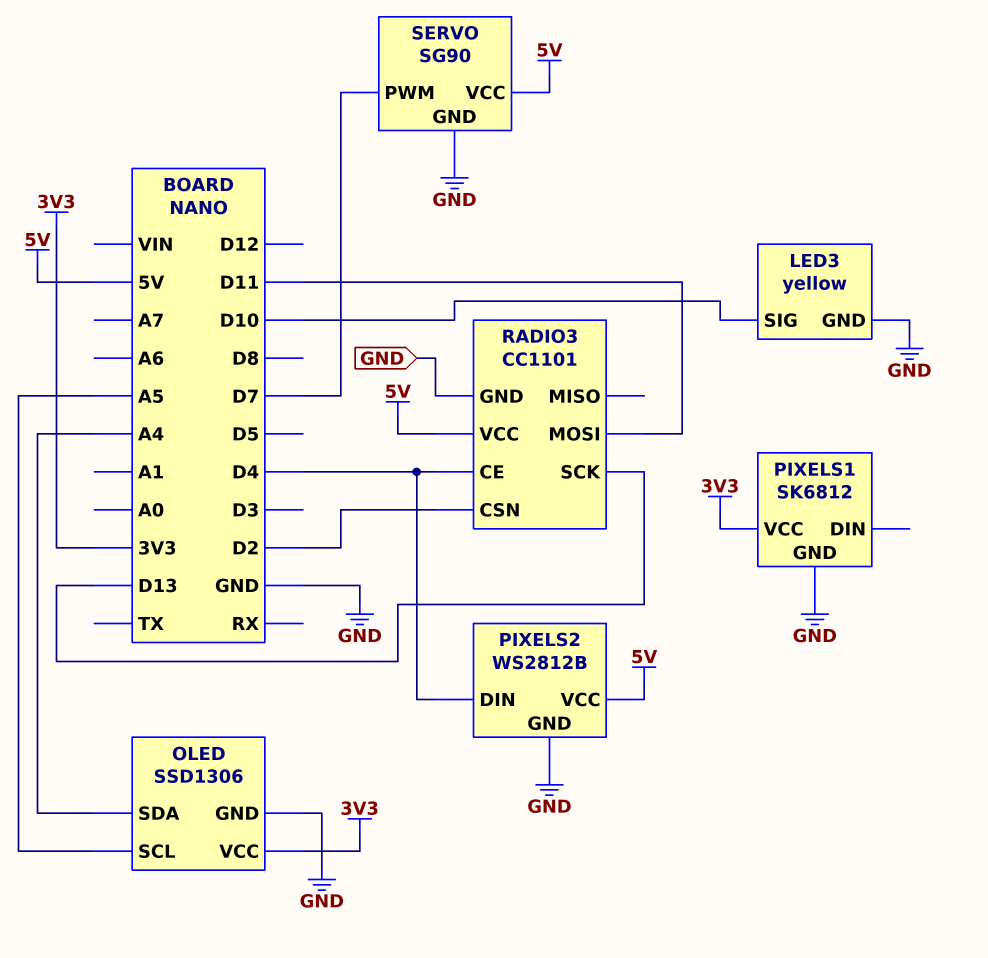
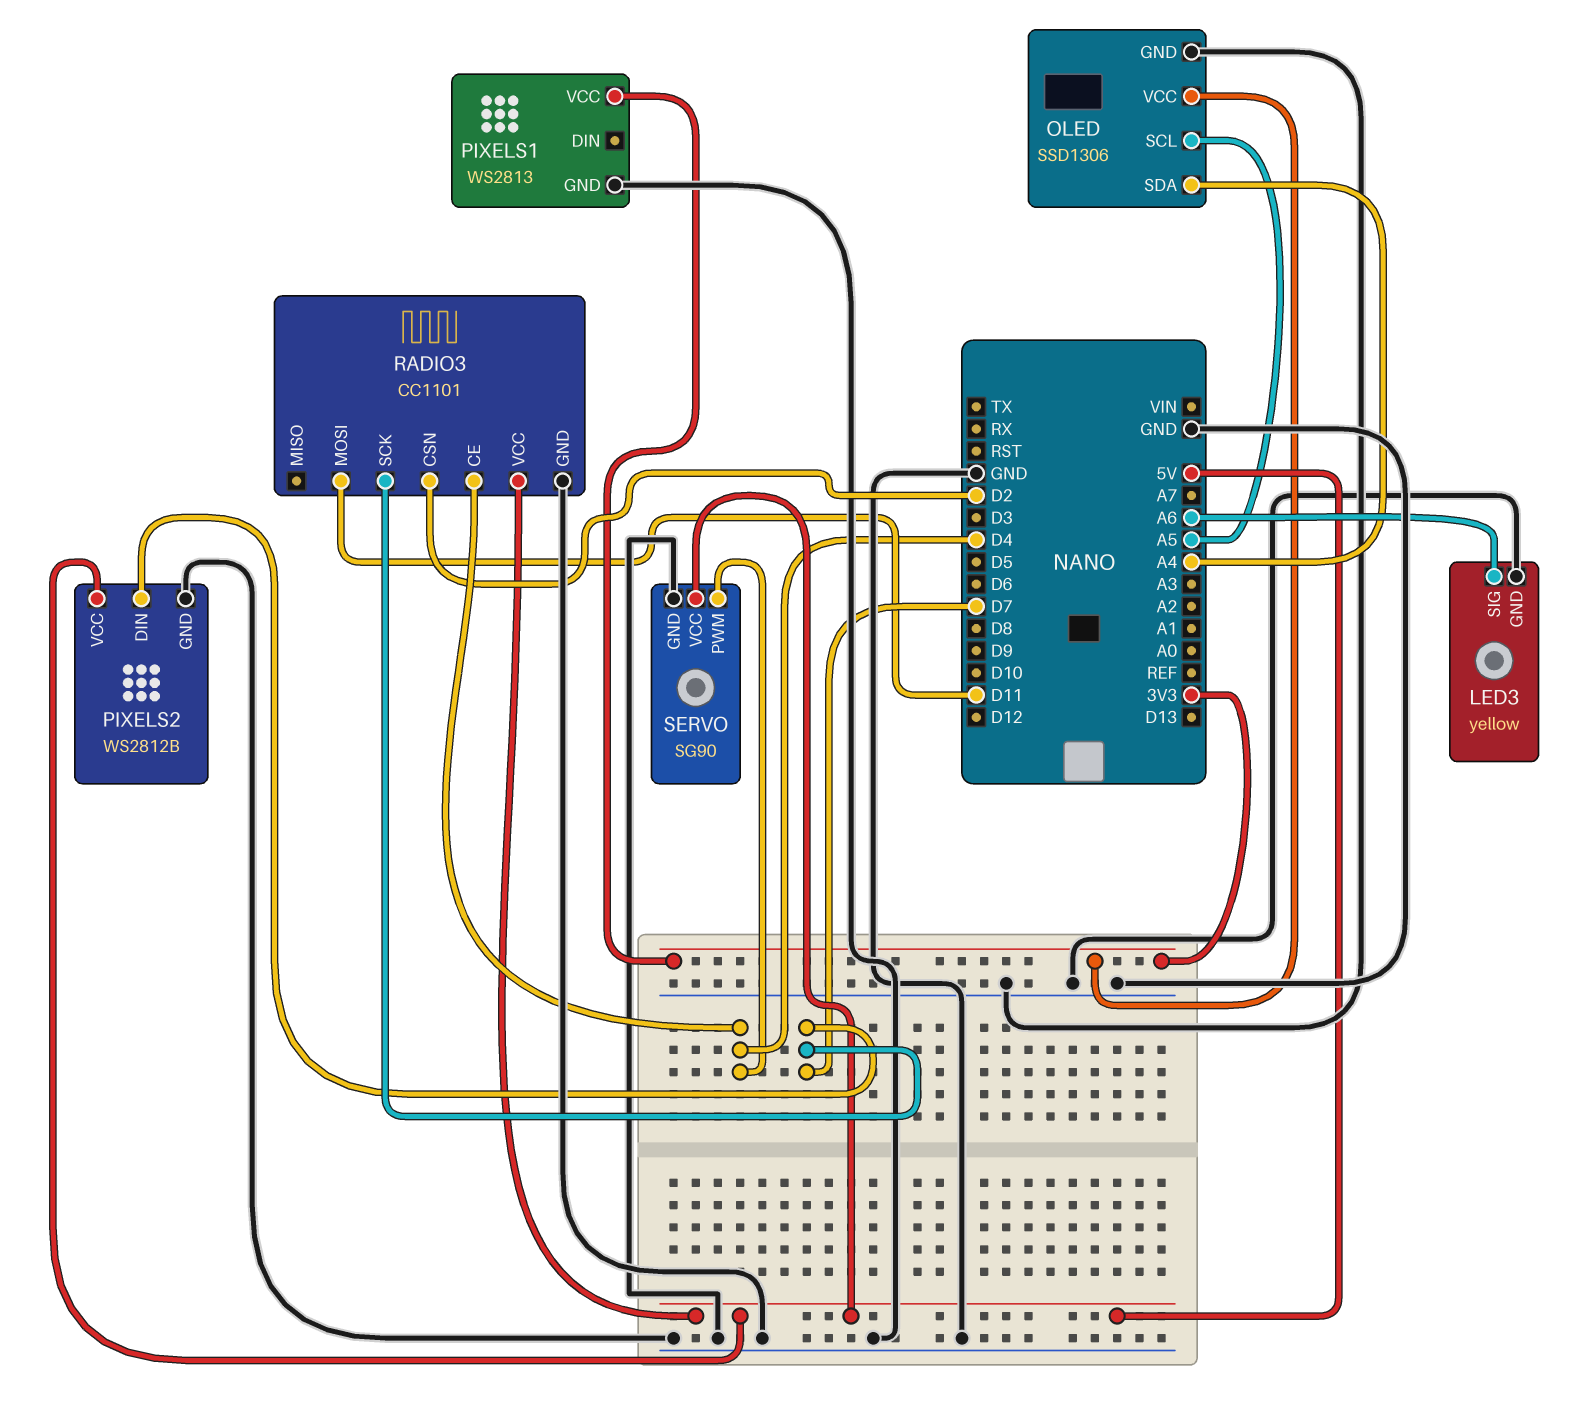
LED3 pin SIG: D10 -> A6
PIXELS1: SK6812 -> WS2813
PIXELS2 pin DIN: D4 -> D7
RADIO3 pin SCK: D13 -> D7
SERVO pin PWM: D7 -> D4

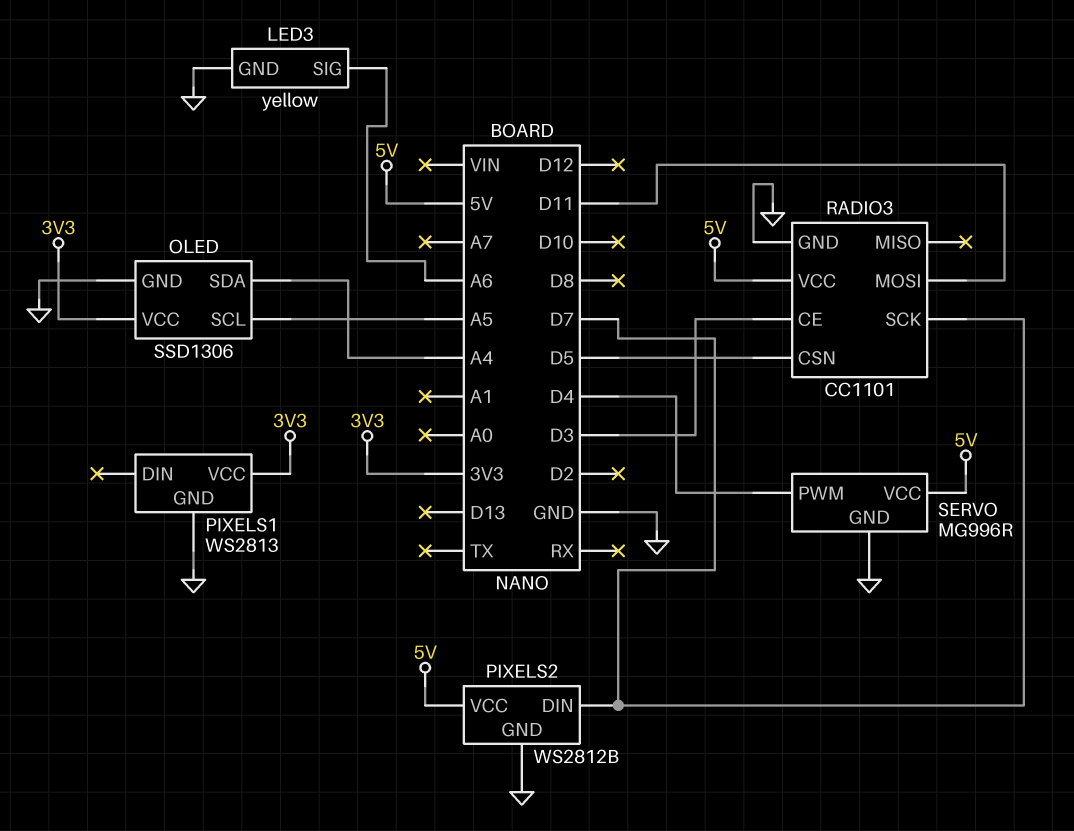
RADIO3 pin CE: D4 -> D3
RADIO3 pin CSN: D2 -> D5
SERVO: SG90 -> MG996R

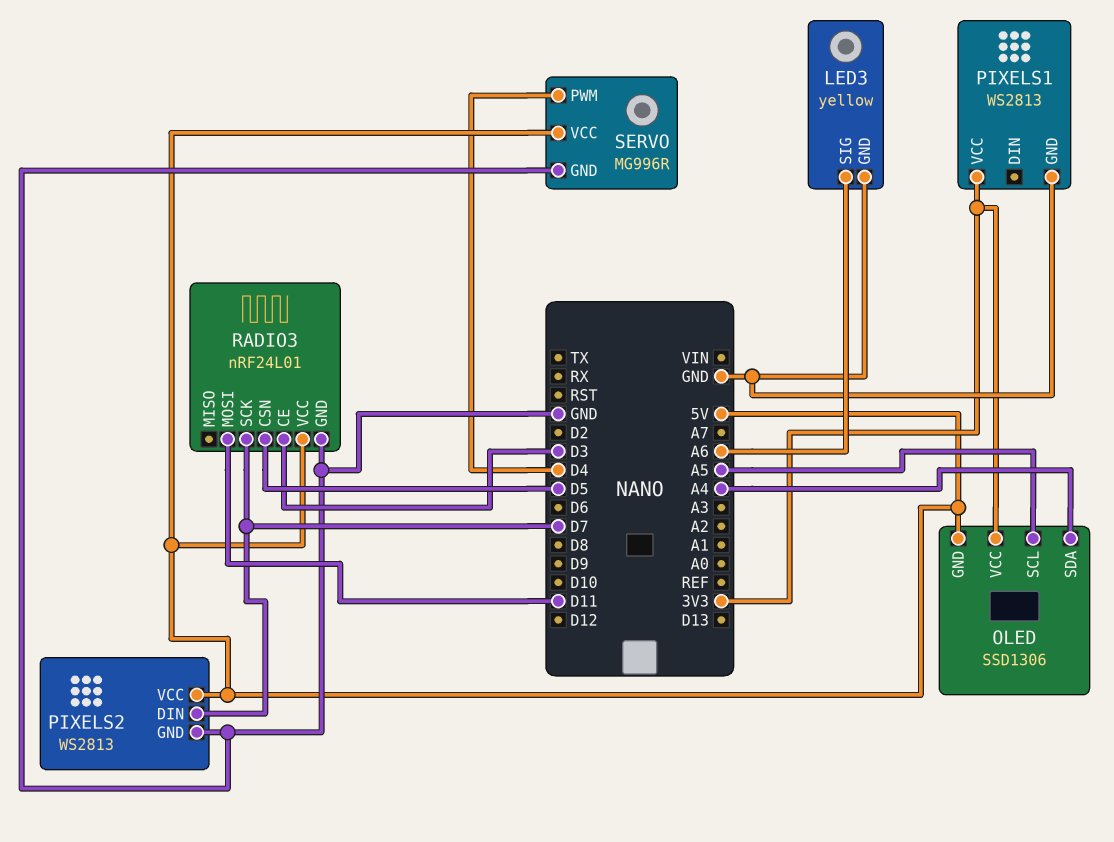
OLED pin GND: GND -> 5V
PIXELS2: WS2812B -> WS2813
RADIO3: CC1101 -> nRF24L01

